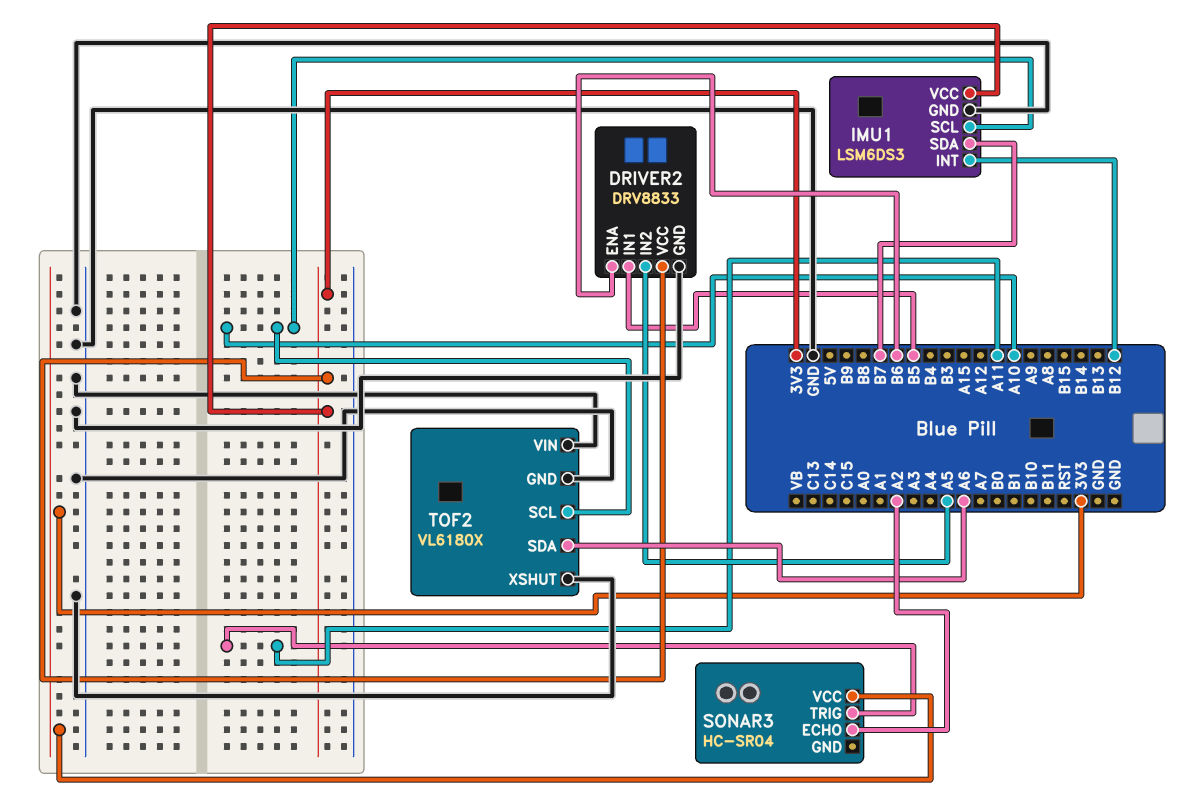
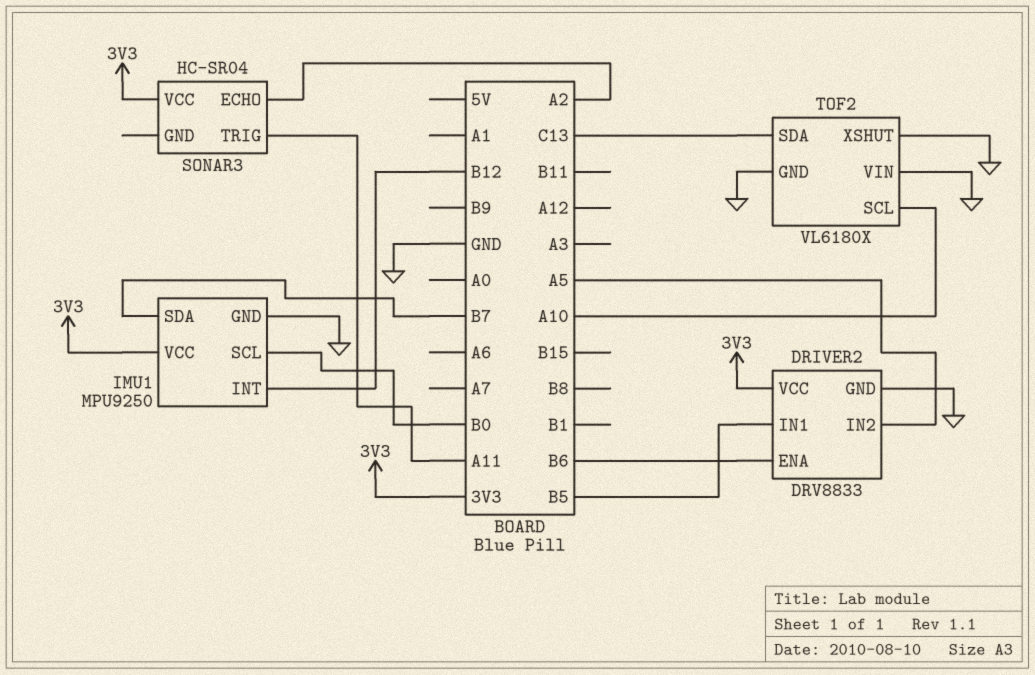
IMU1: LSM6DS3 -> MPU9250
IMU1 pin SCL: A10 -> B0
TOF2 pin SDA: A6 -> C13

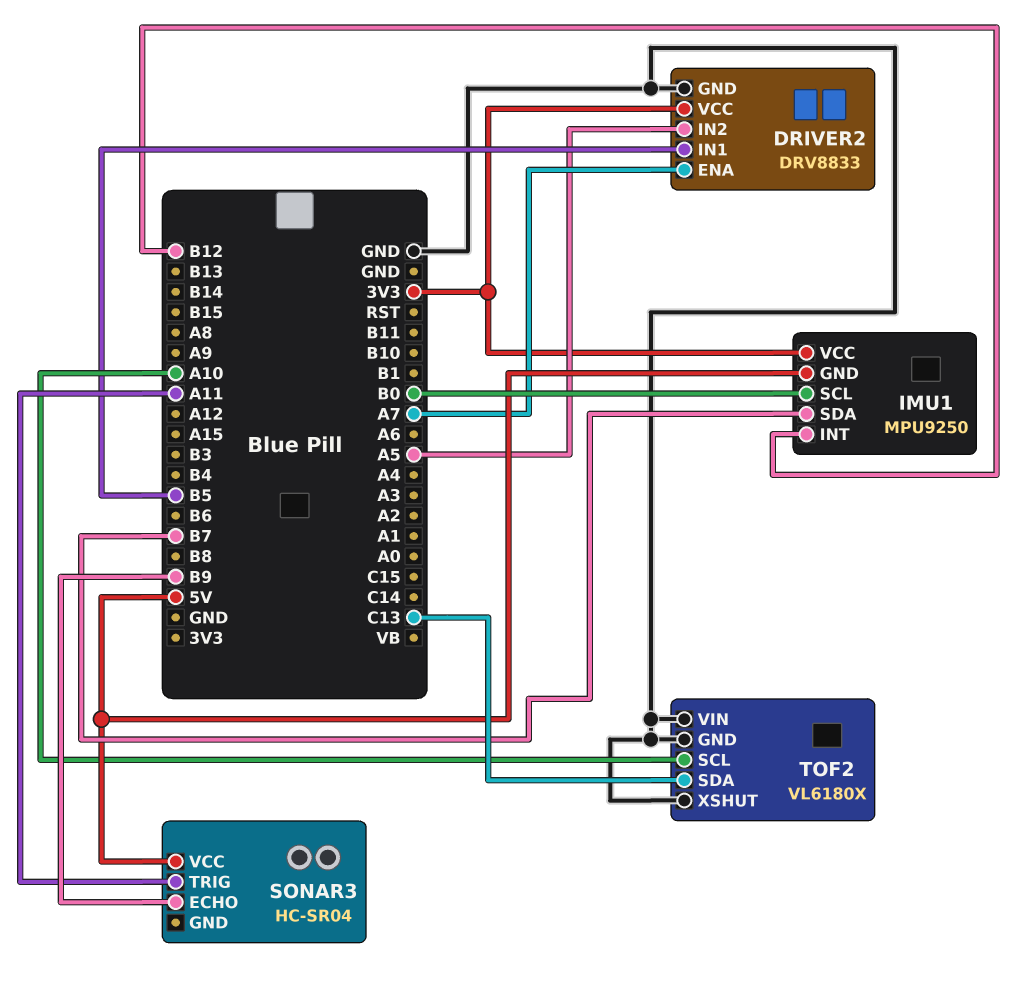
DRIVER2 pin ENA: B6 -> A7
IMU1 pin GND: GND -> 5V
SONAR3 pin ECHO: A2 -> B9
SONAR3 pin VCC: 3V3 -> 5V

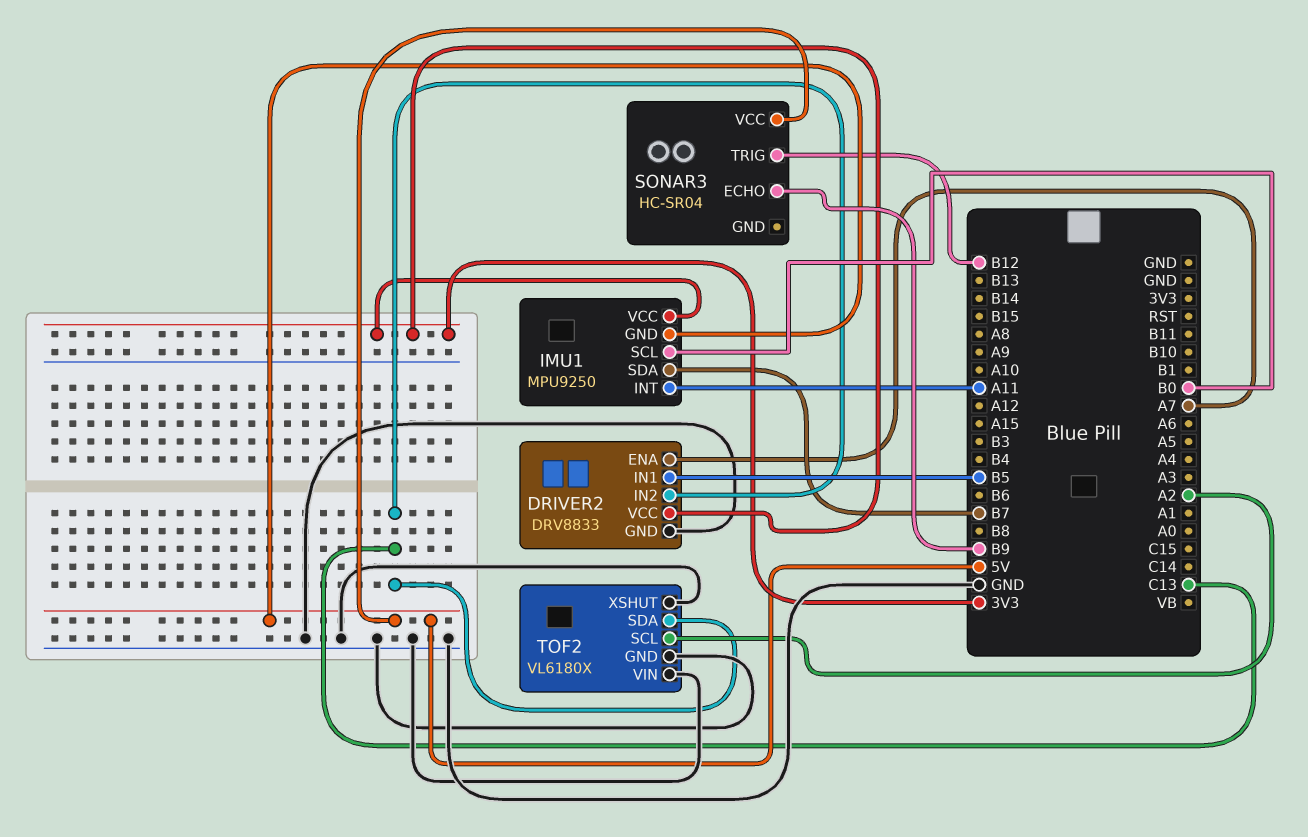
DRIVER2 pin IN2: A5 -> C13
IMU1 pin INT: B12 -> A11
SONAR3 pin TRIG: A11 -> B12
TOF2 pin SCL: A10 -> A2

